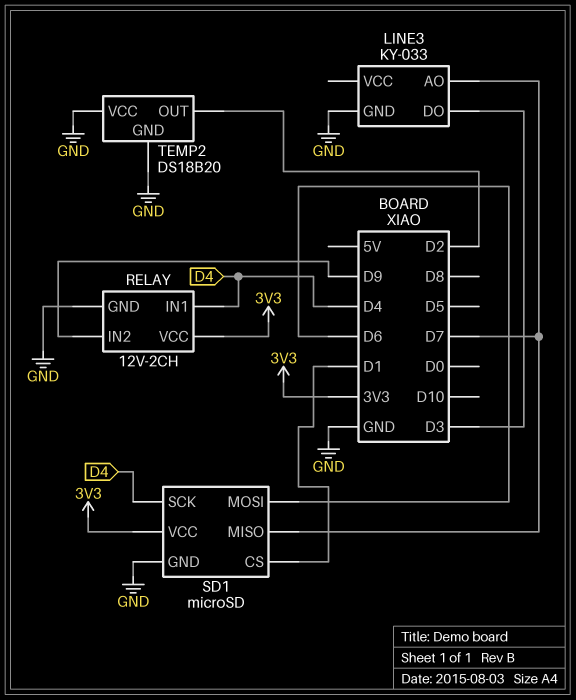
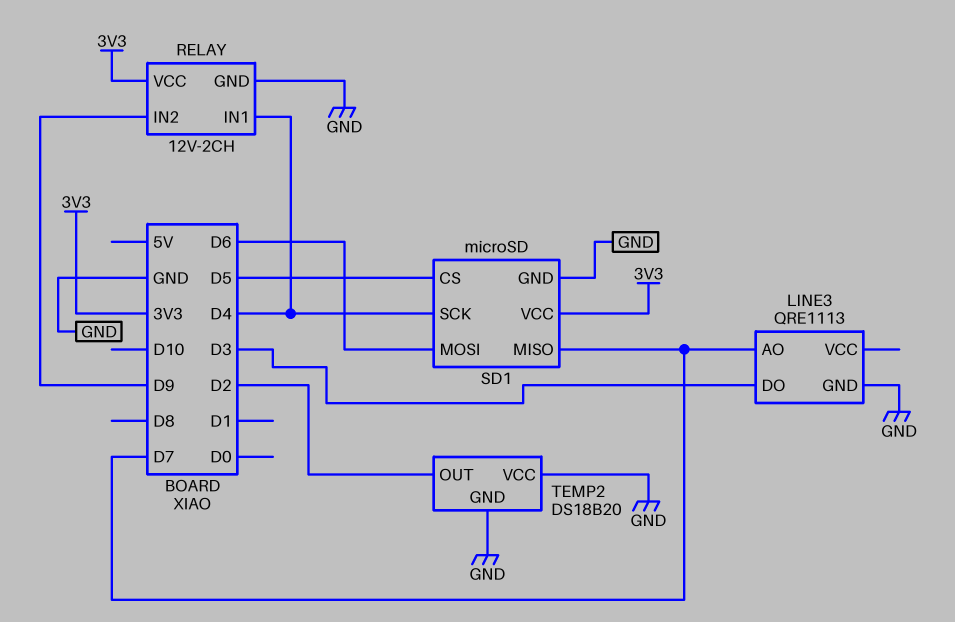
LINE3: KY-033 -> QRE1113
SD1 pin CS: D1 -> D5

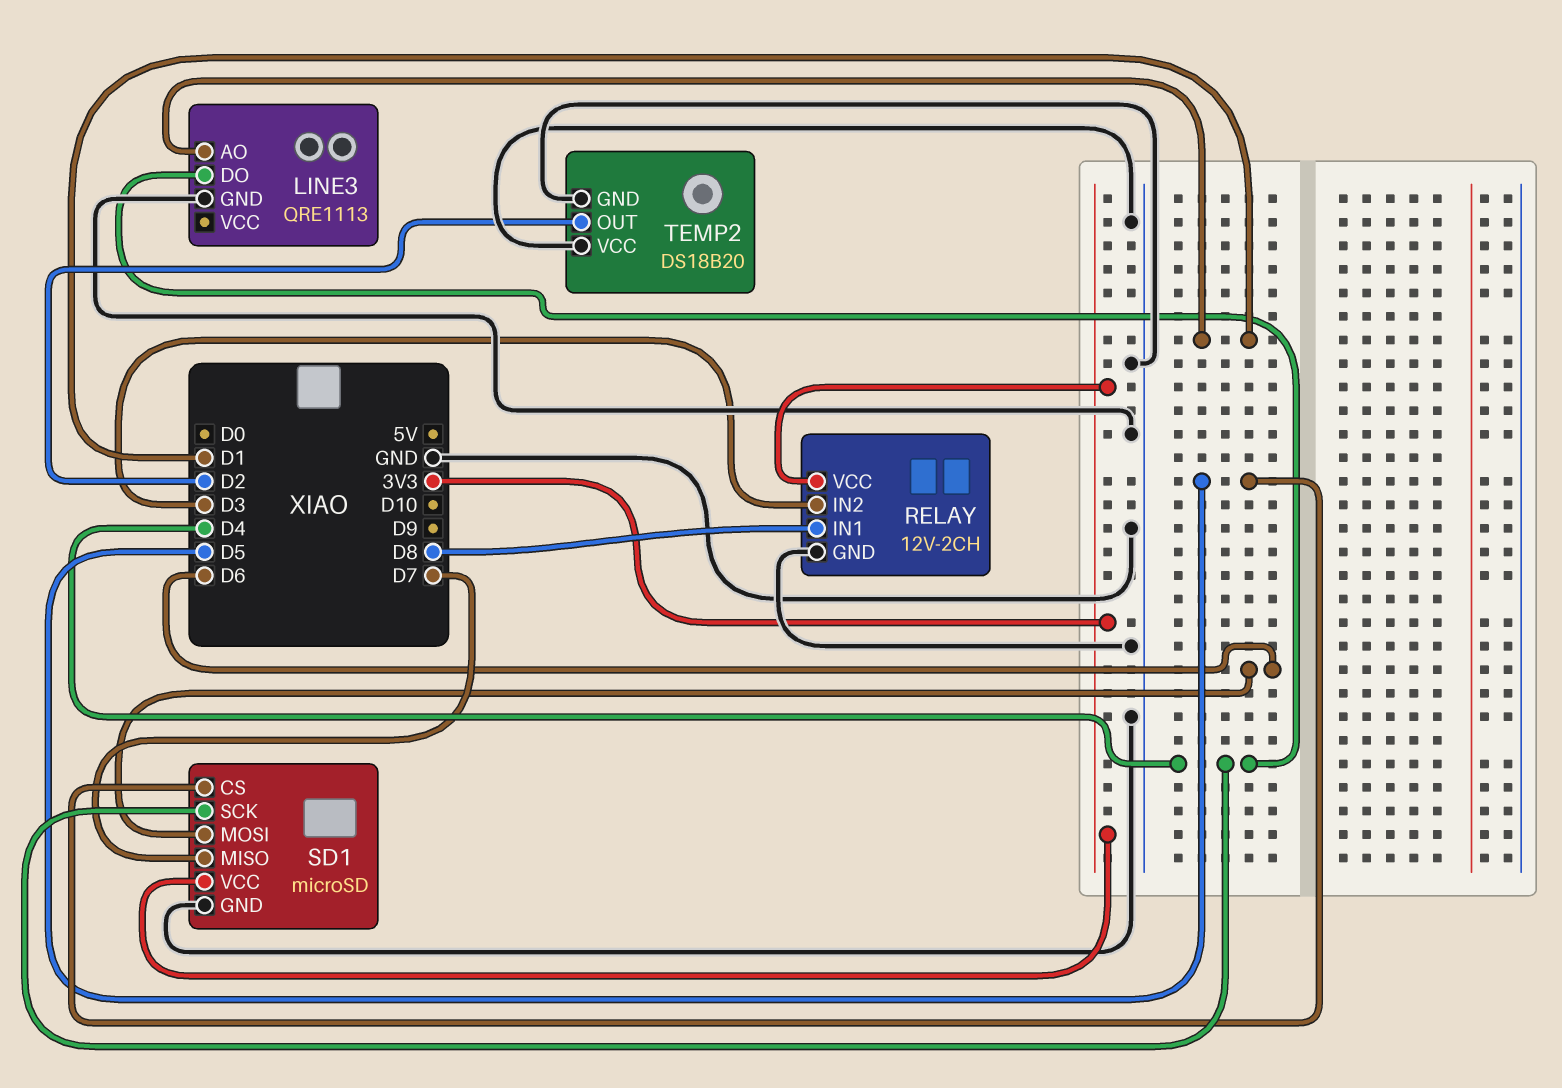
LINE3 pin AO: D7 -> D1
LINE3 pin DO: D3 -> D4
RELAY pin IN1: D4 -> D8
RELAY pin IN2: D9 -> D3

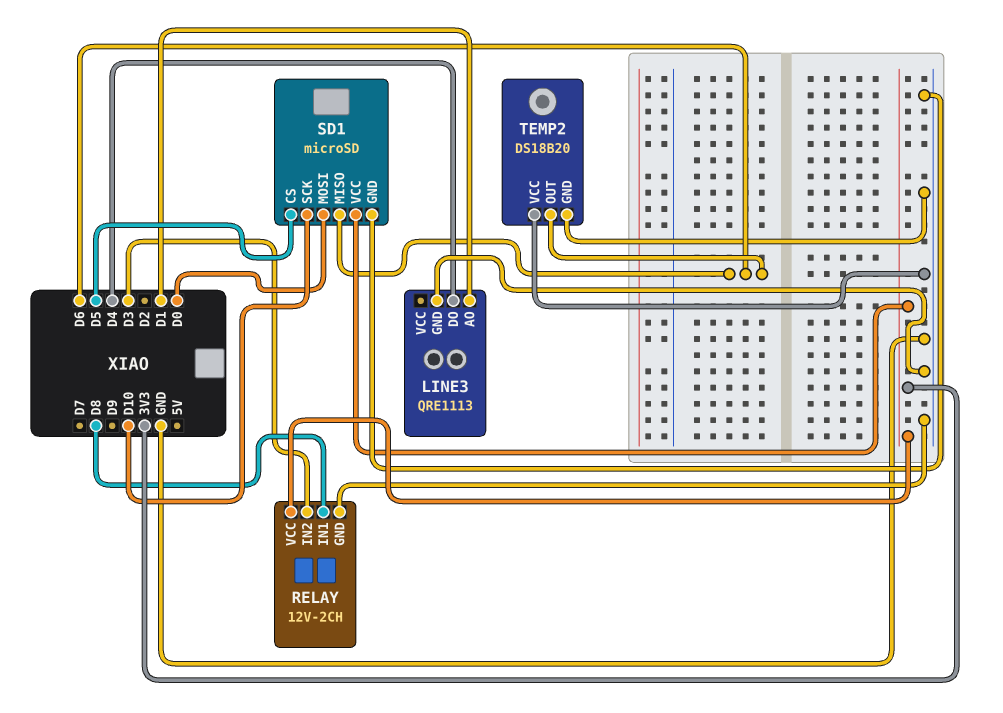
SD1 pin MISO: D7 -> D6
SD1 pin MOSI: D6 -> D0
SD1 pin SCK: D4 -> D10
TEMP2 pin OUT: D2 -> D6

